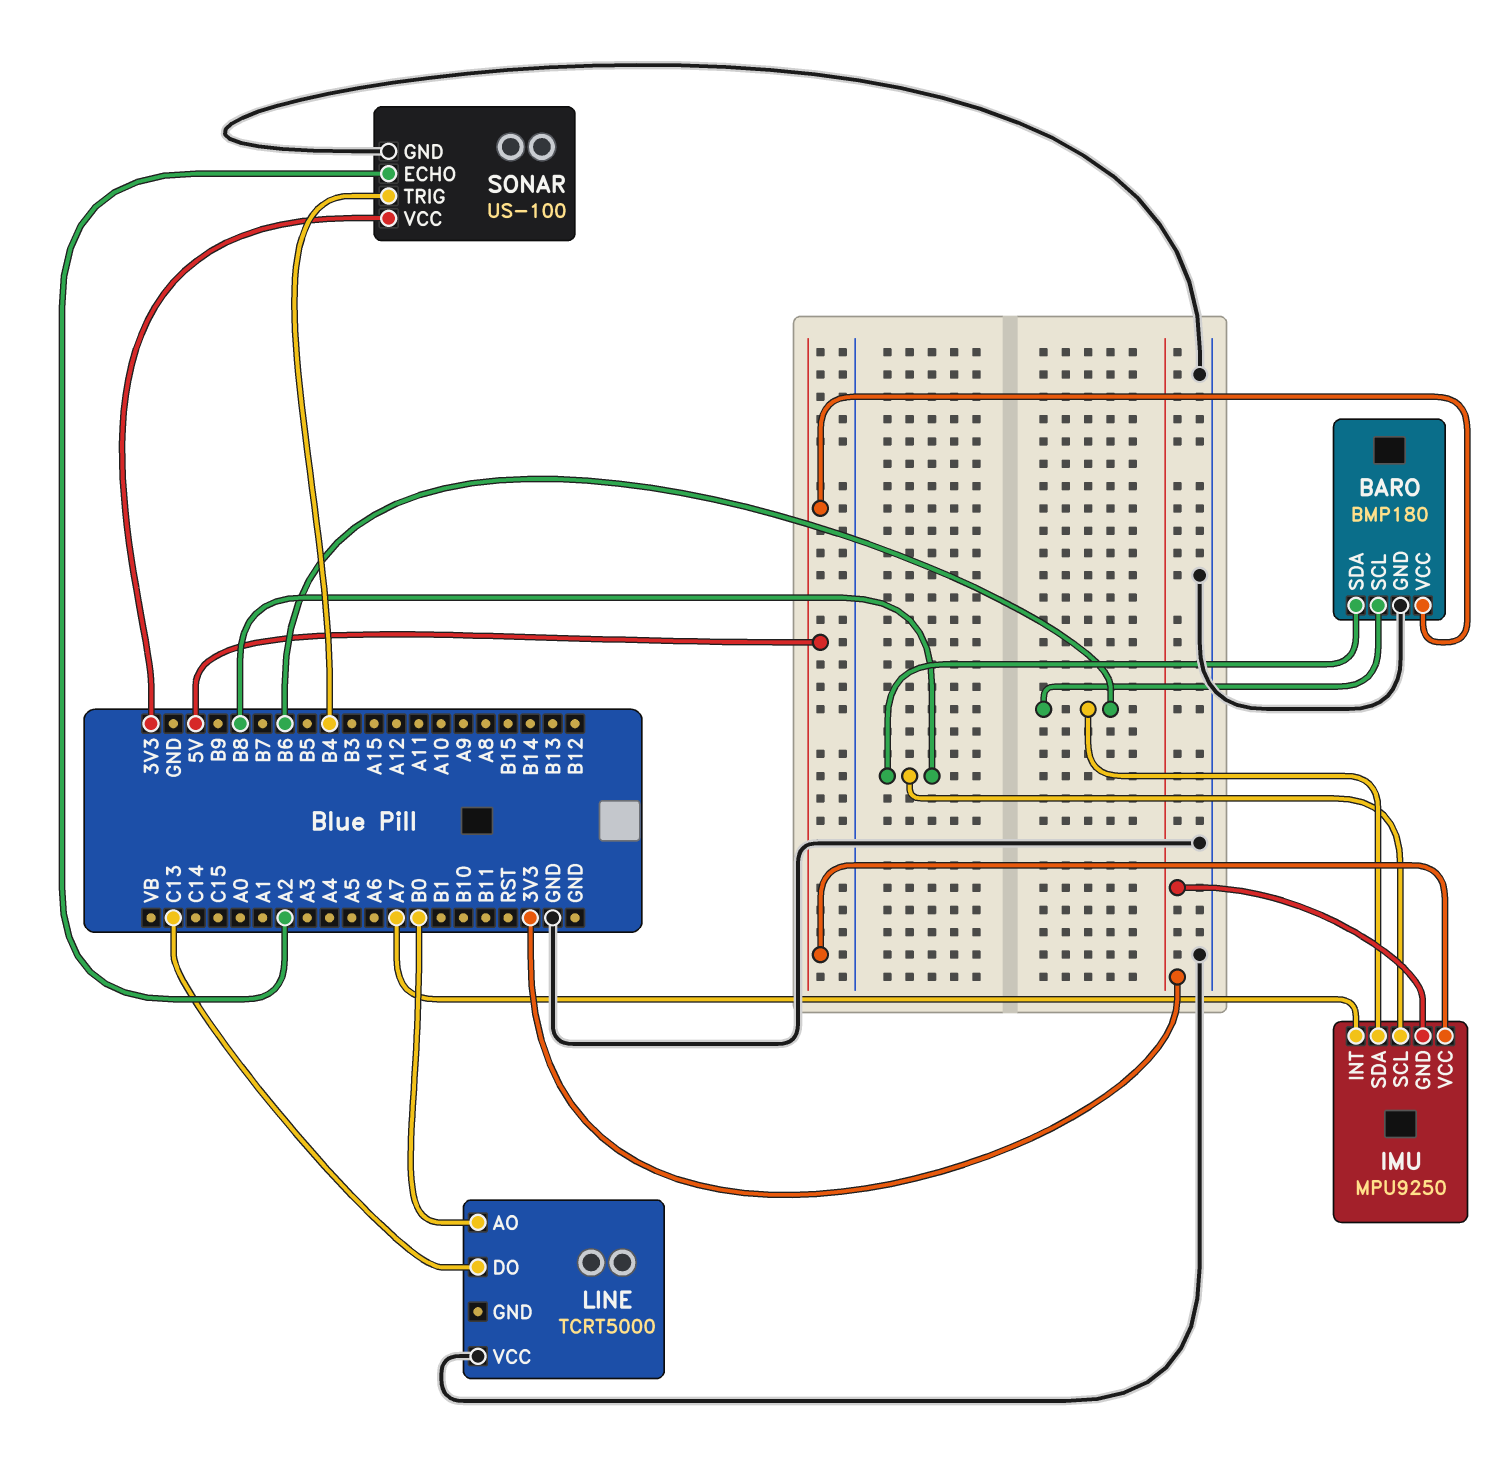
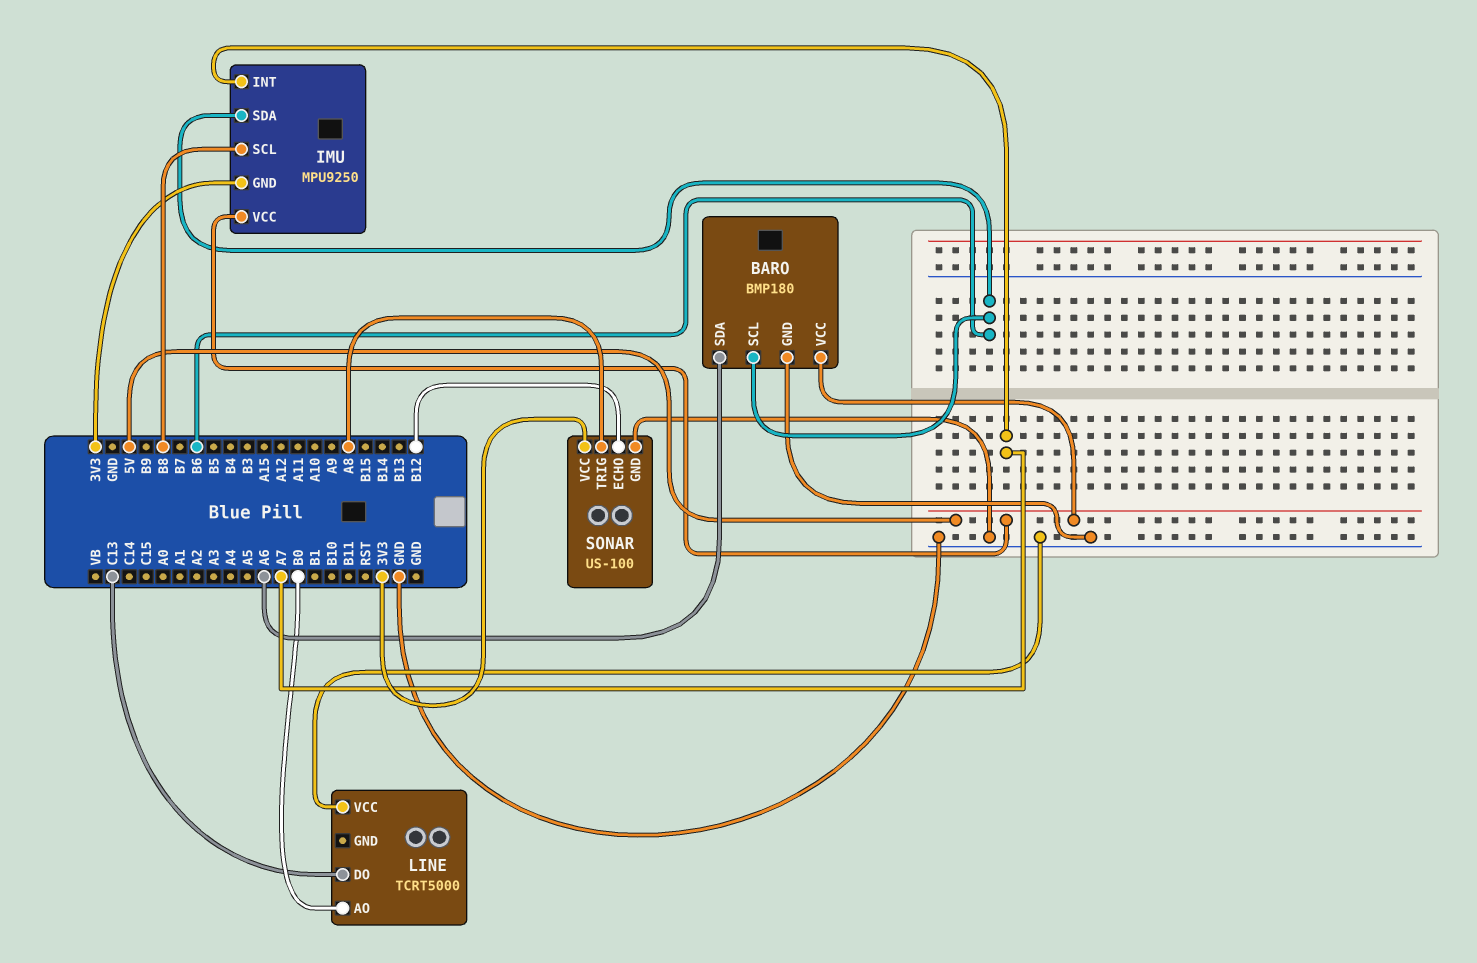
BARO pin SDA: B8 -> A6
SONAR pin ECHO: A2 -> B12
SONAR pin TRIG: B4 -> A8

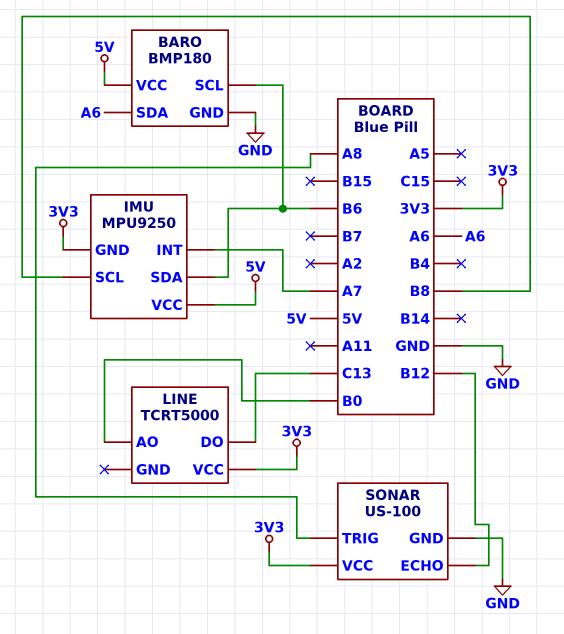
LINE pin VCC: GND -> 3V3

